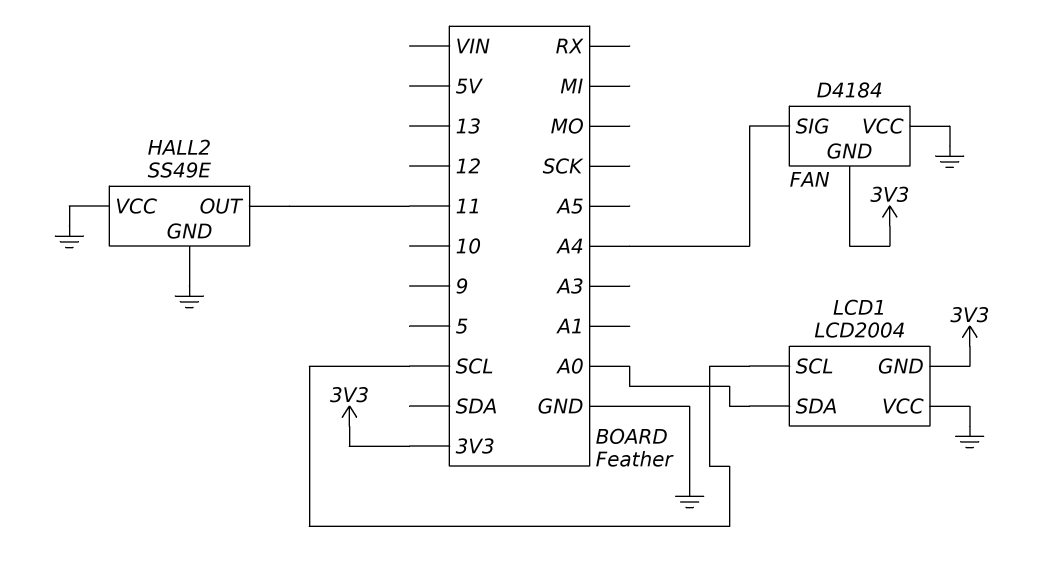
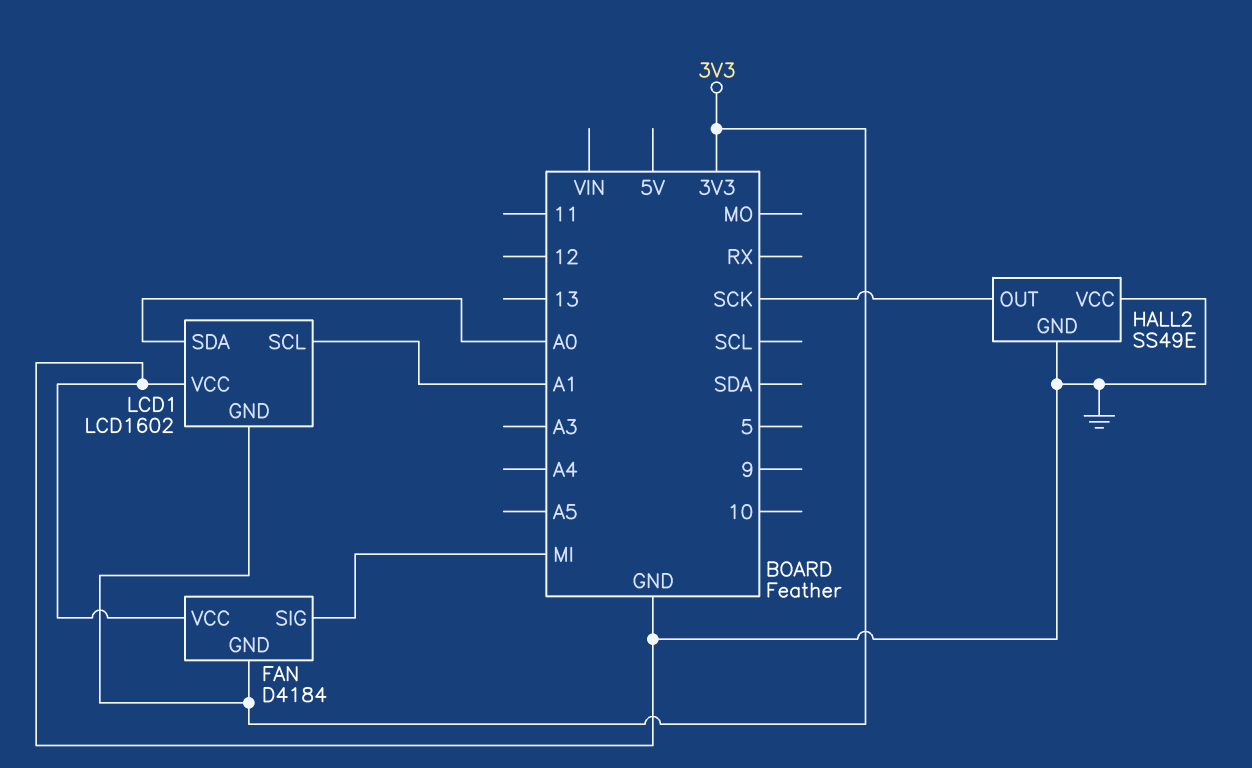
FAN pin SIG: A4 -> MI
HALL2 pin OUT: 11 -> SCK
LCD1: LCD2004 -> LCD1602
LCD1 pin SCL: SCL -> A1

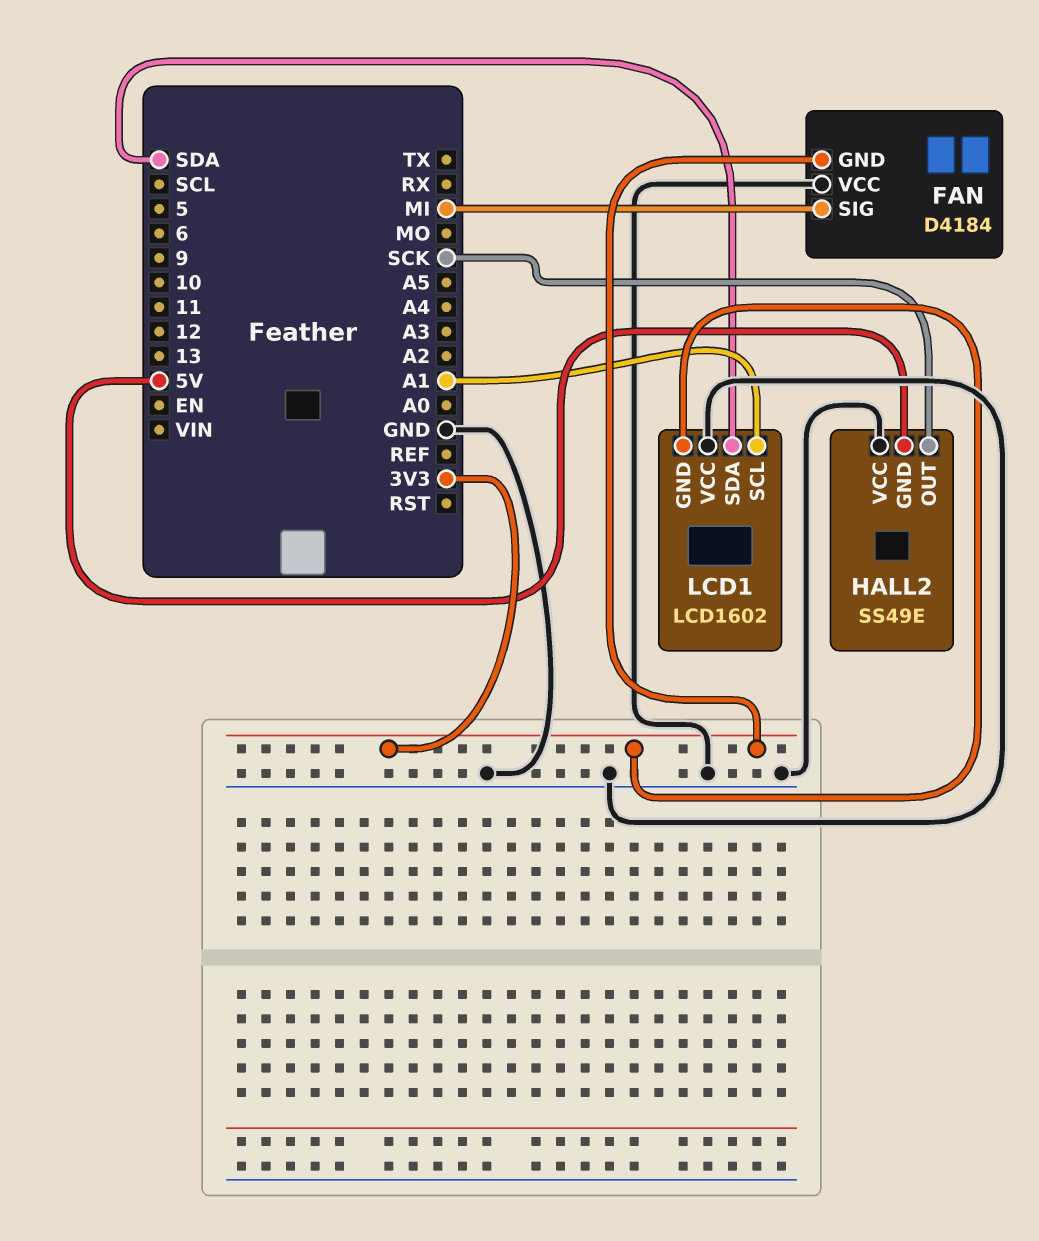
HALL2 pin GND: GND -> 5V
LCD1 pin SDA: A0 -> SDA

